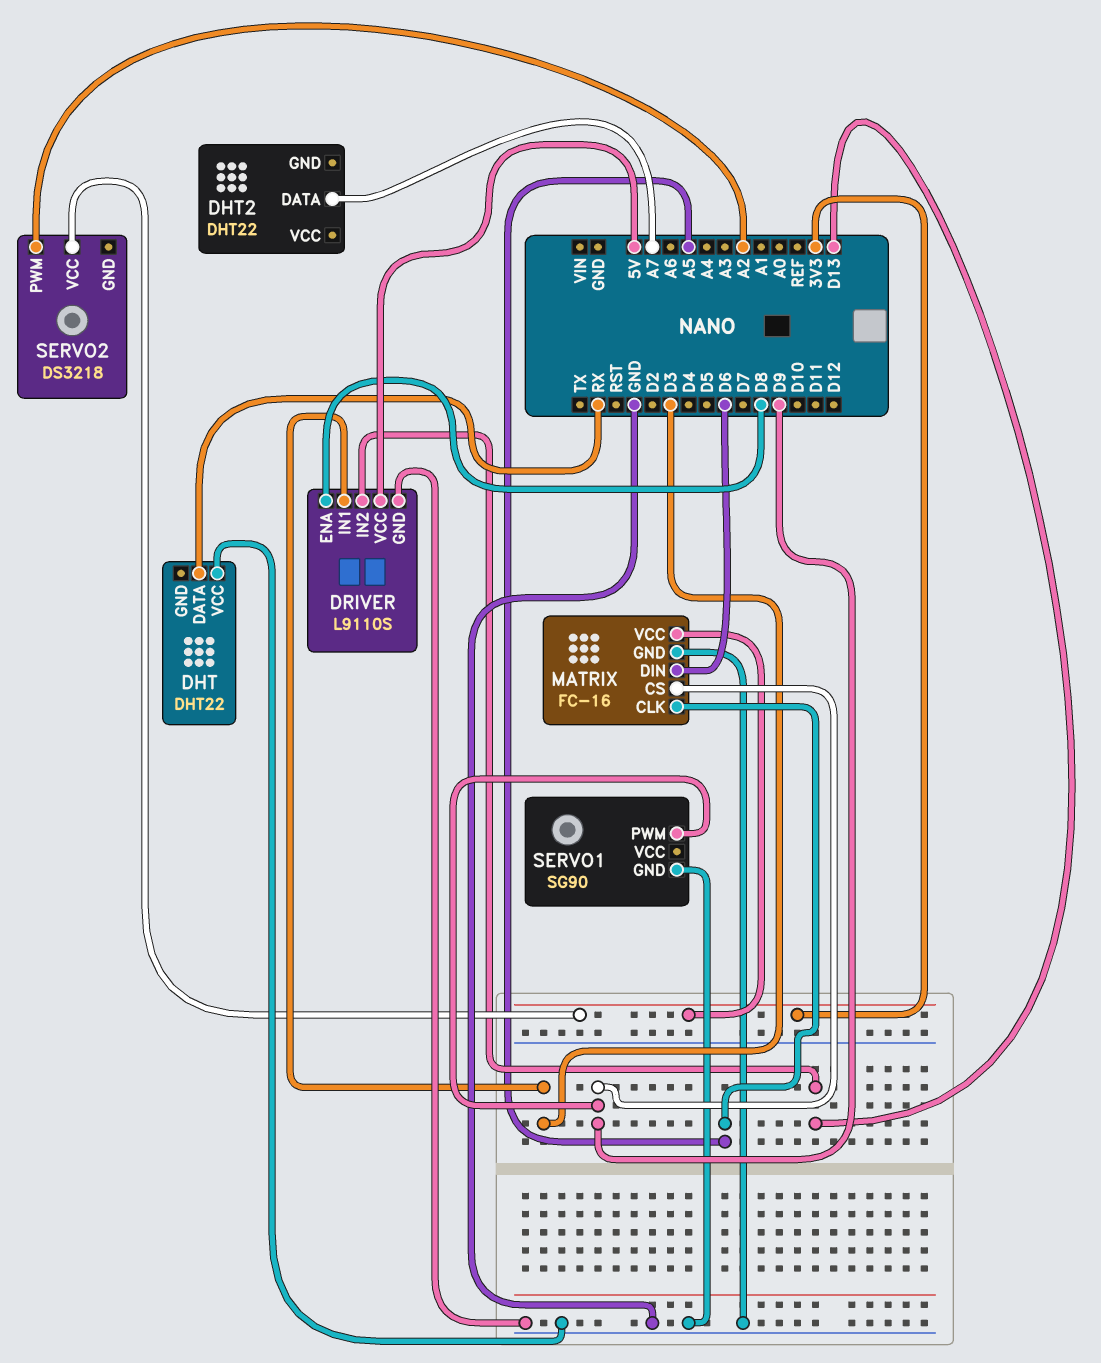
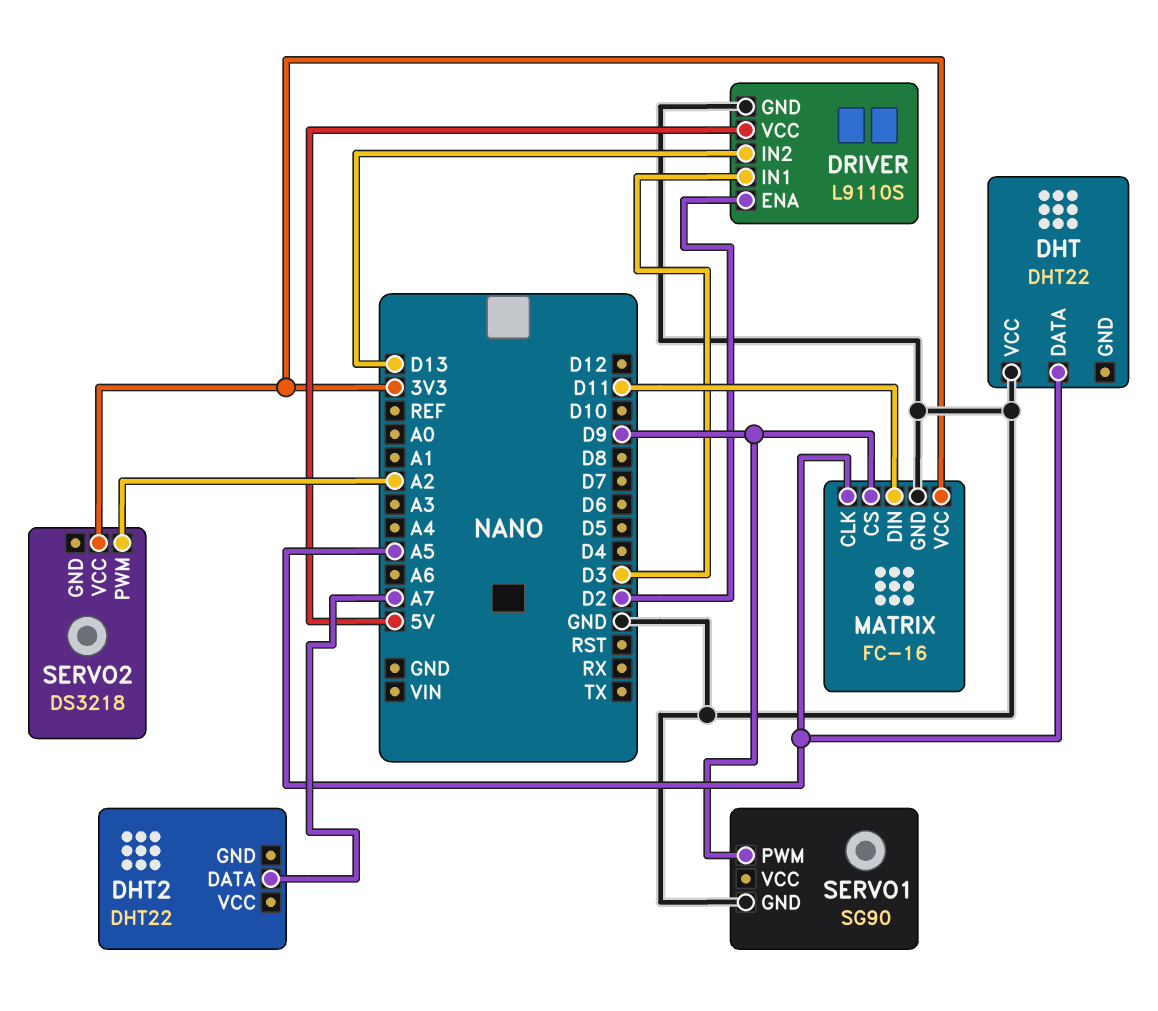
DHT pin DATA: RX -> A5
DRIVER pin ENA: D8 -> D2
MATRIX pin DIN: D6 -> D11

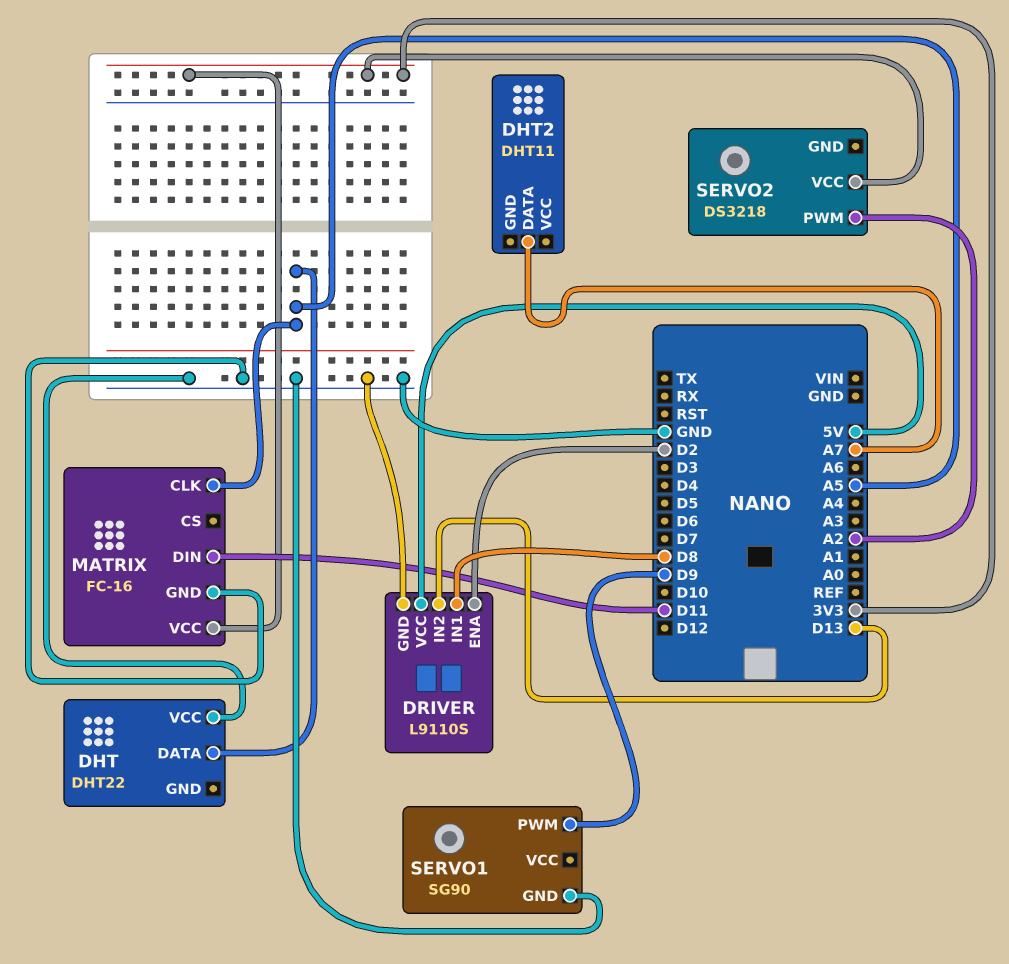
DHT2: DHT22 -> DHT11
DRIVER pin IN1: D3 -> D8
MATRIX pin CS: D9 -> none

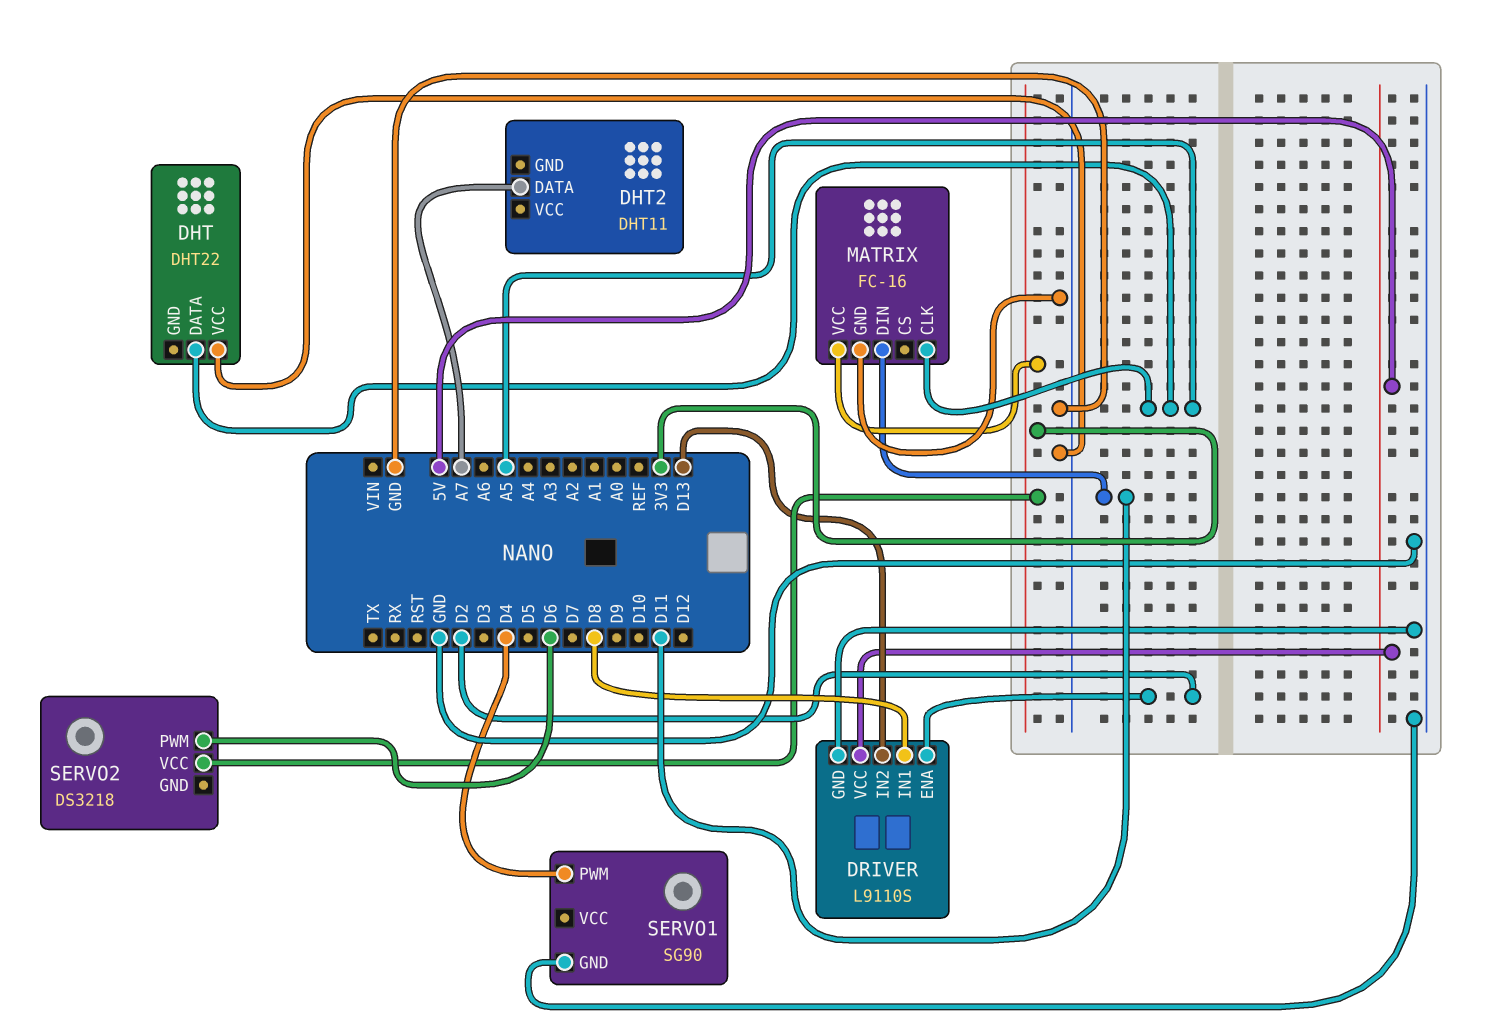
SERVO1 pin PWM: D9 -> D4
SERVO2 pin PWM: A2 -> D6

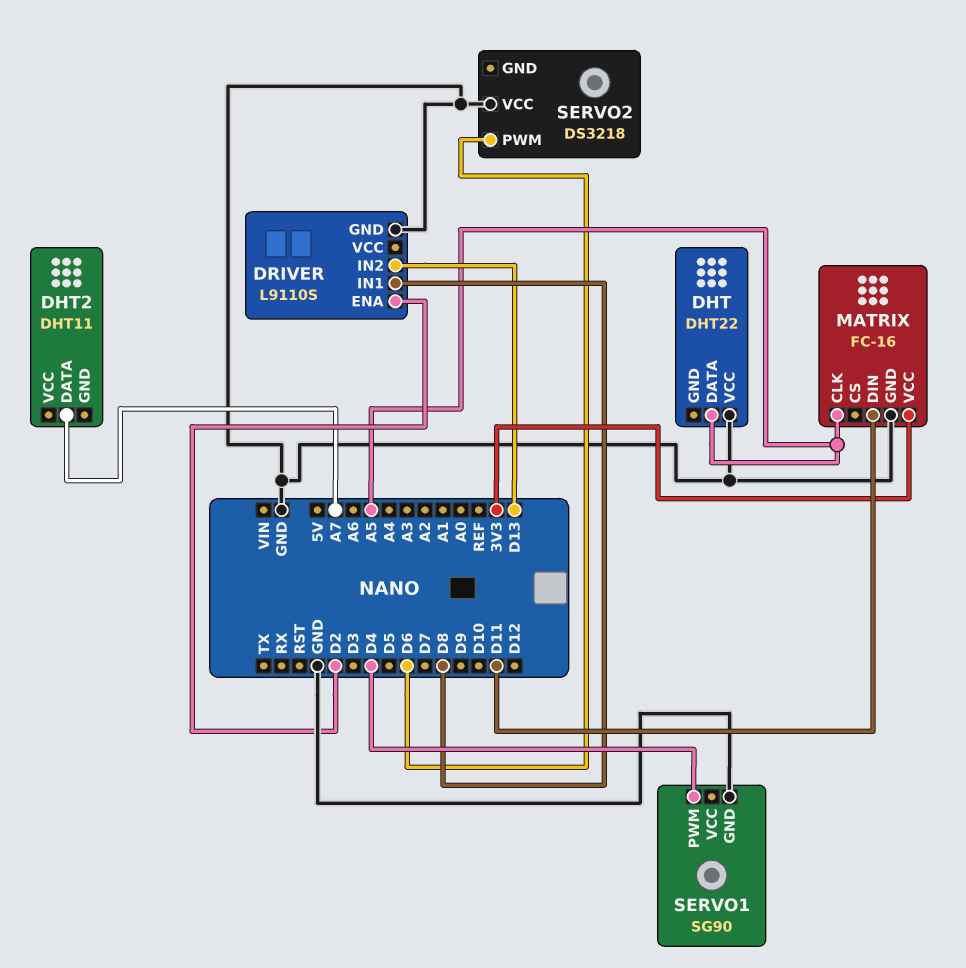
DRIVER pin VCC: 5V -> none
SERVO2 pin VCC: 3V3 -> GND

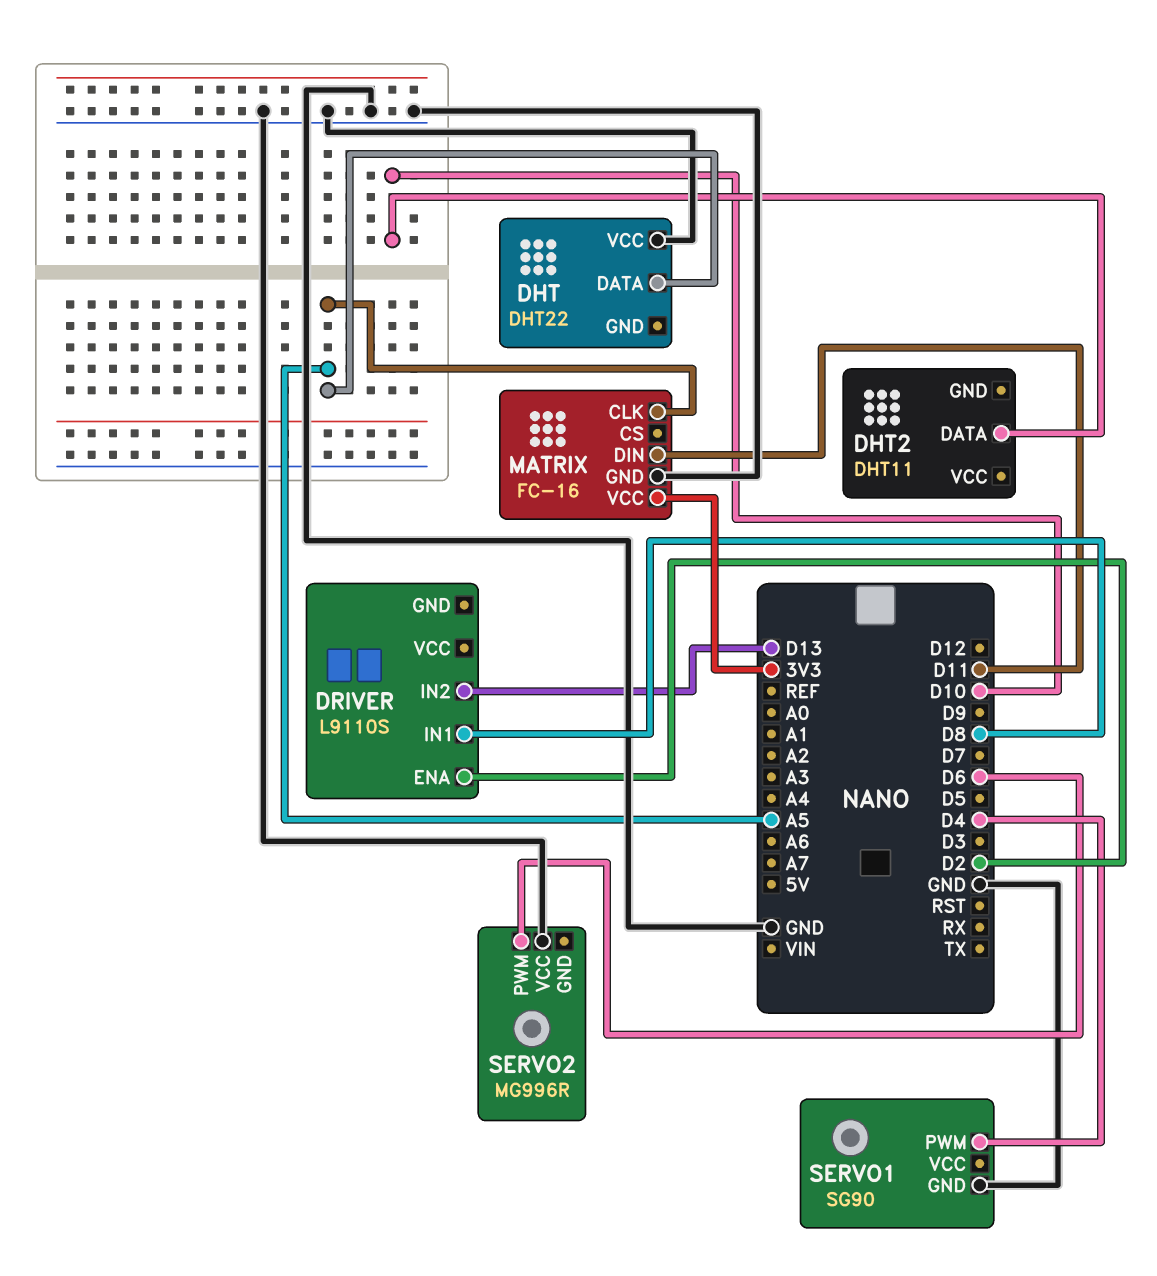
DHT2 pin DATA: A7 -> D10
DRIVER pin GND: GND -> none
SERVO2: DS3218 -> MG996R

